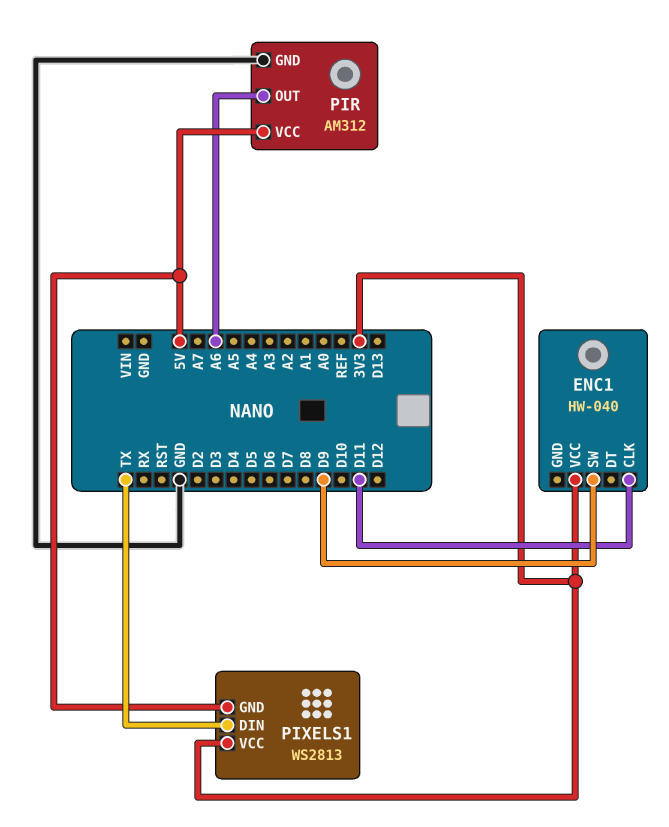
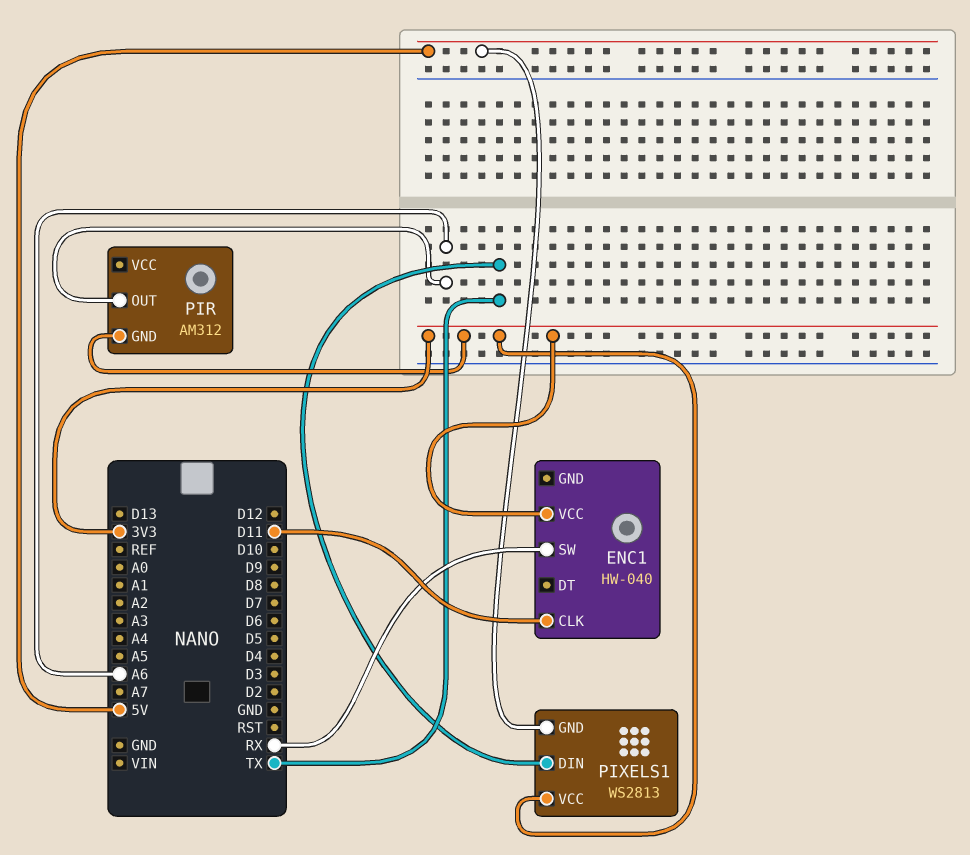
ENC1 pin SW: D9 -> RX
PIR pin GND: GND -> 3V3
PIR pin VCC: 5V -> none

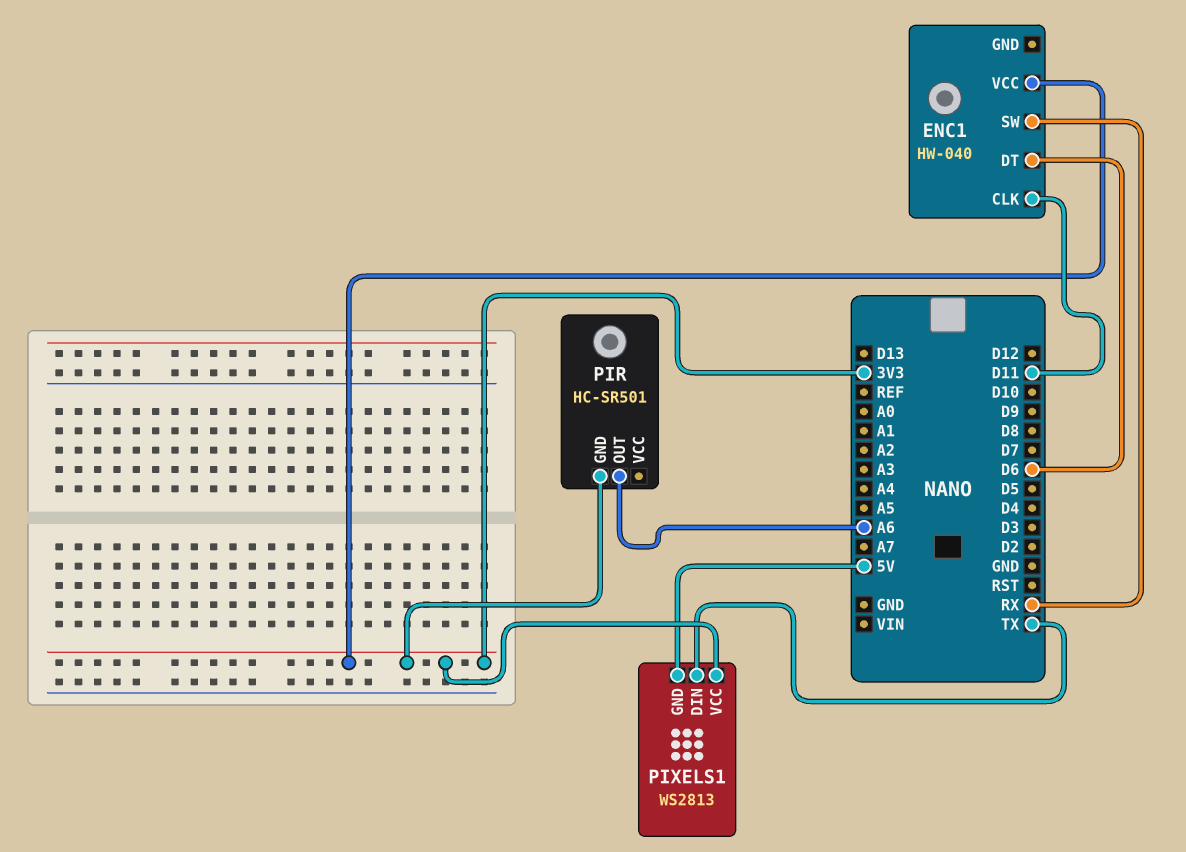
ENC1 pin DT: none -> D6
PIR: AM312 -> HC-SR501

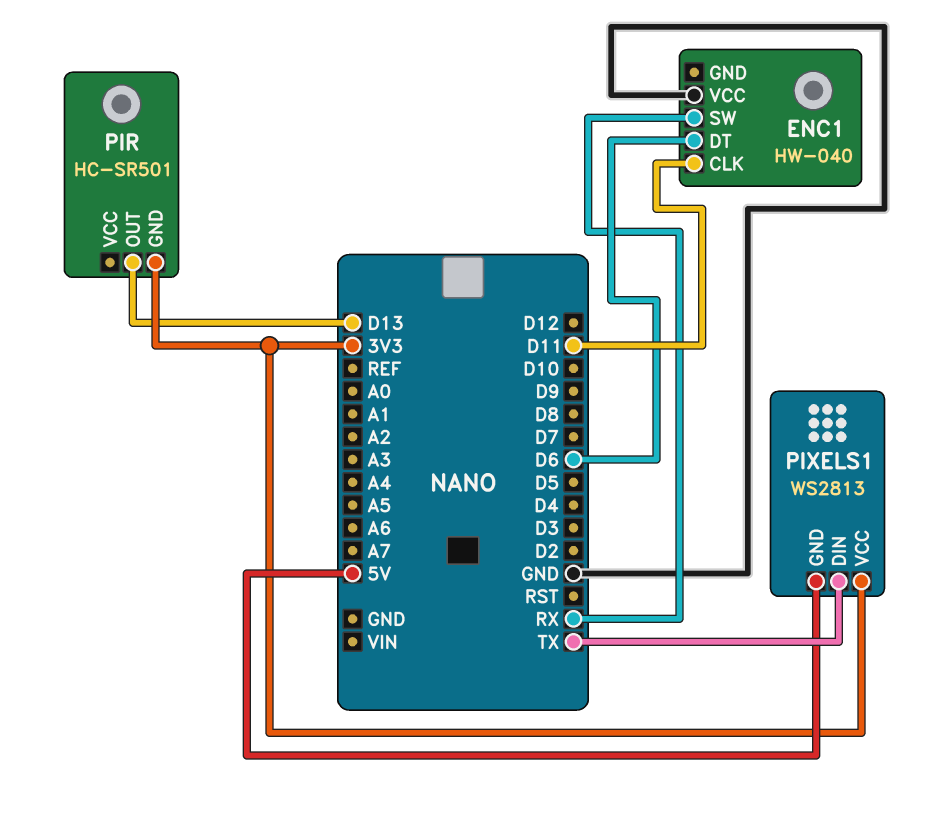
ENC1 pin VCC: 3V3 -> GND
PIR pin OUT: A6 -> D13

